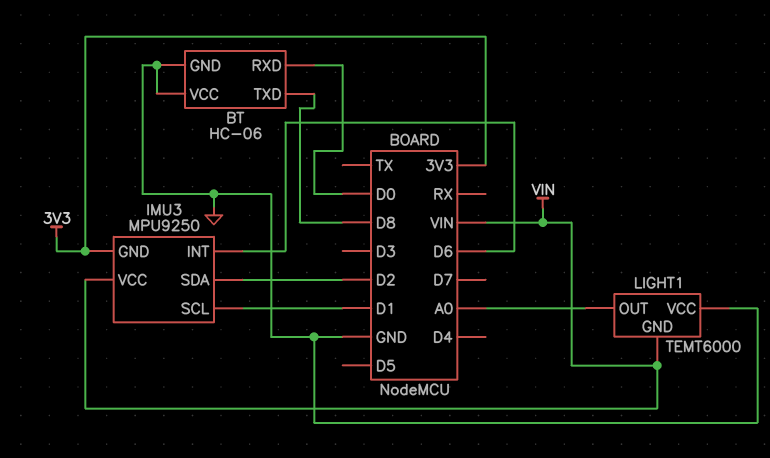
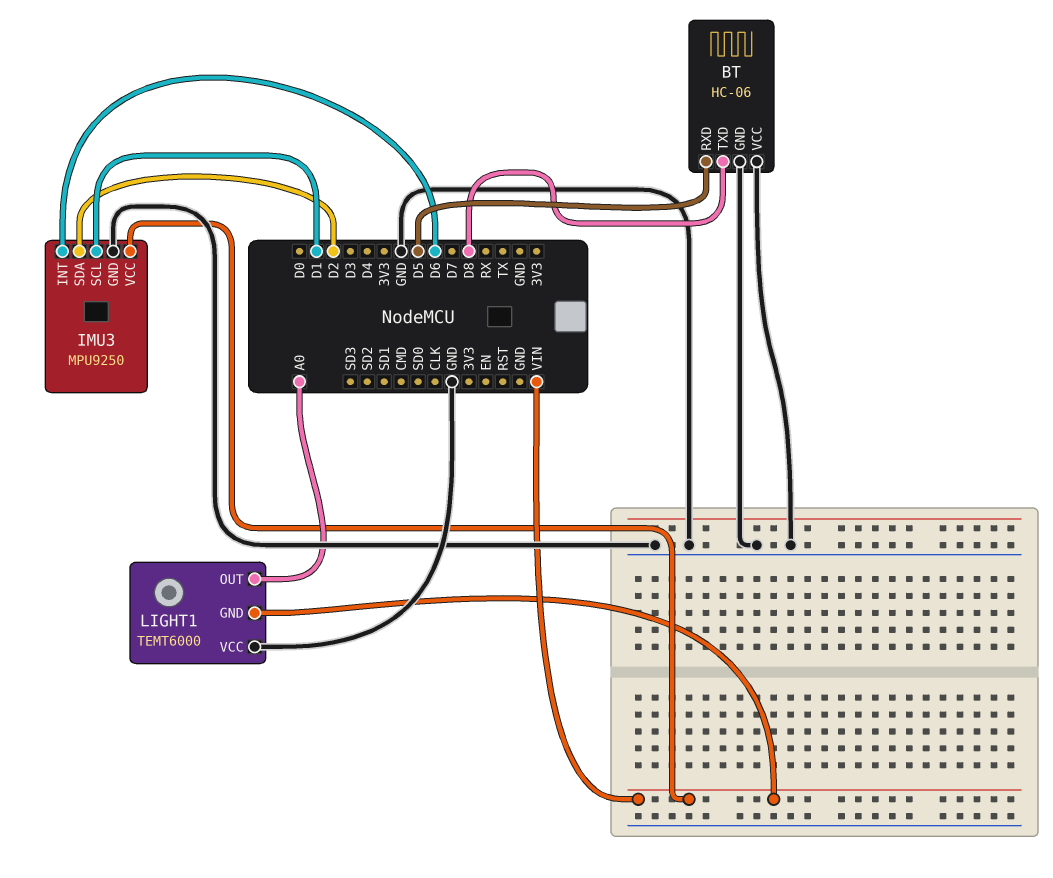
BT pin RXD: D0 -> D5
IMU3 pin GND: 3V3 -> GND

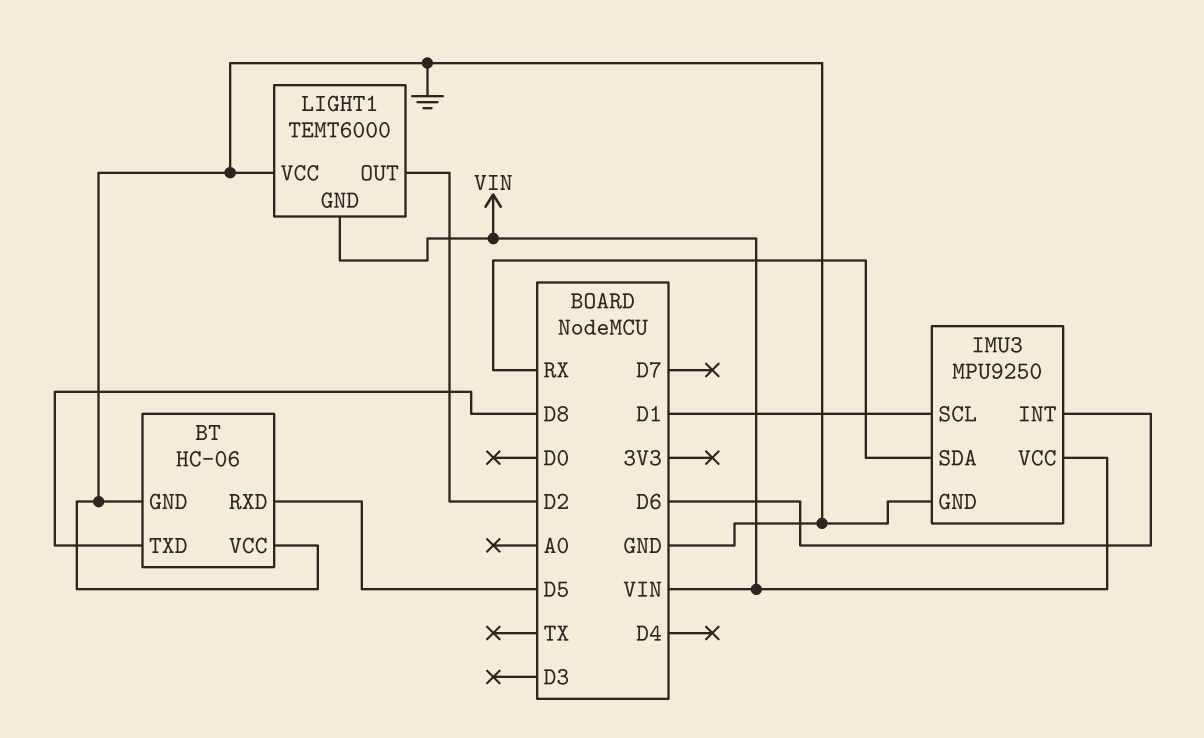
IMU3 pin SDA: D2 -> RX
LIGHT1 pin OUT: A0 -> D2

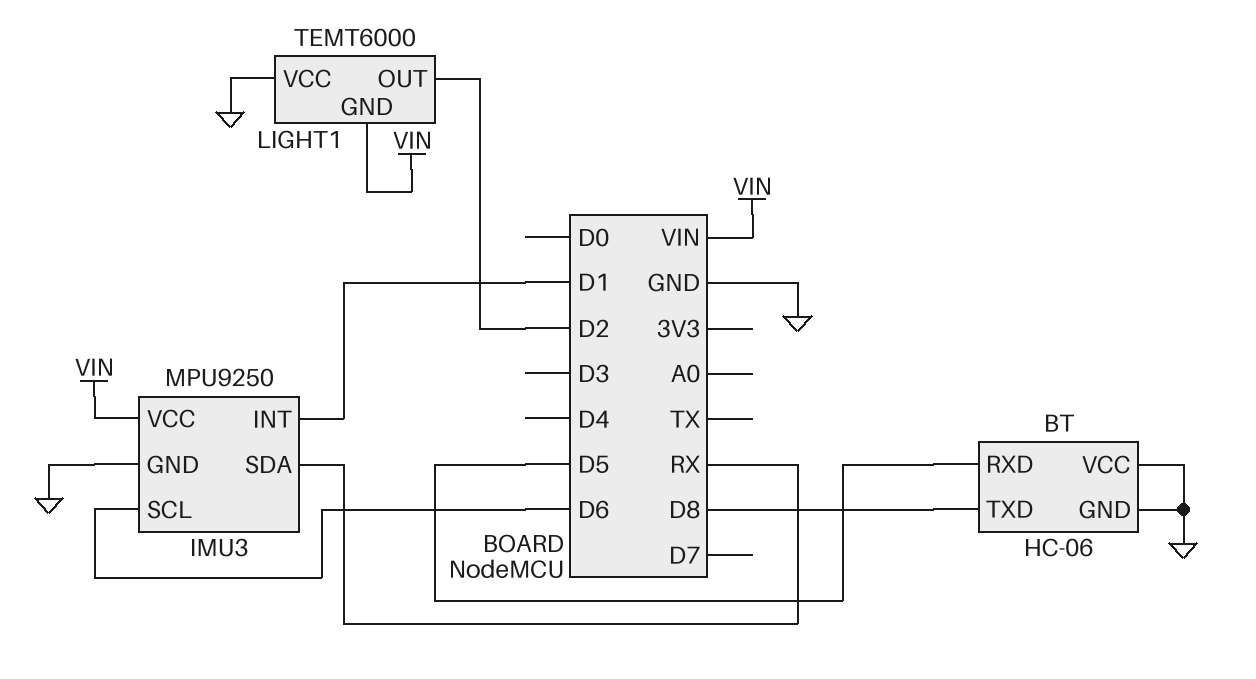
IMU3 pin INT: D6 -> D1
IMU3 pin SCL: D1 -> D6

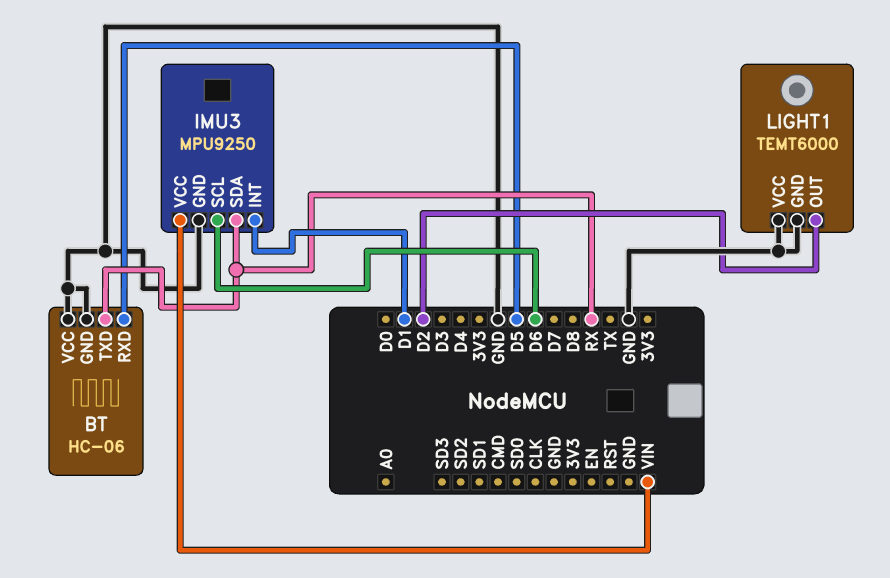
BT pin TXD: D8 -> RX
LIGHT1 pin GND: VIN -> GND

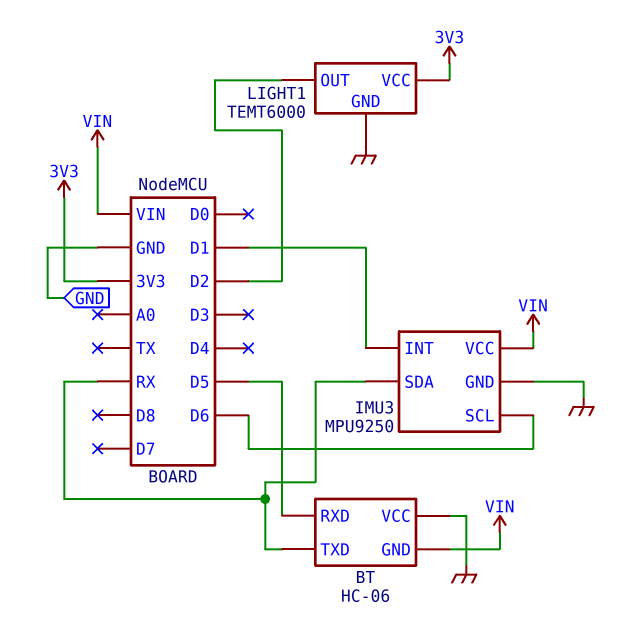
BT pin GND: GND -> VIN
LIGHT1 pin VCC: GND -> 3V3

